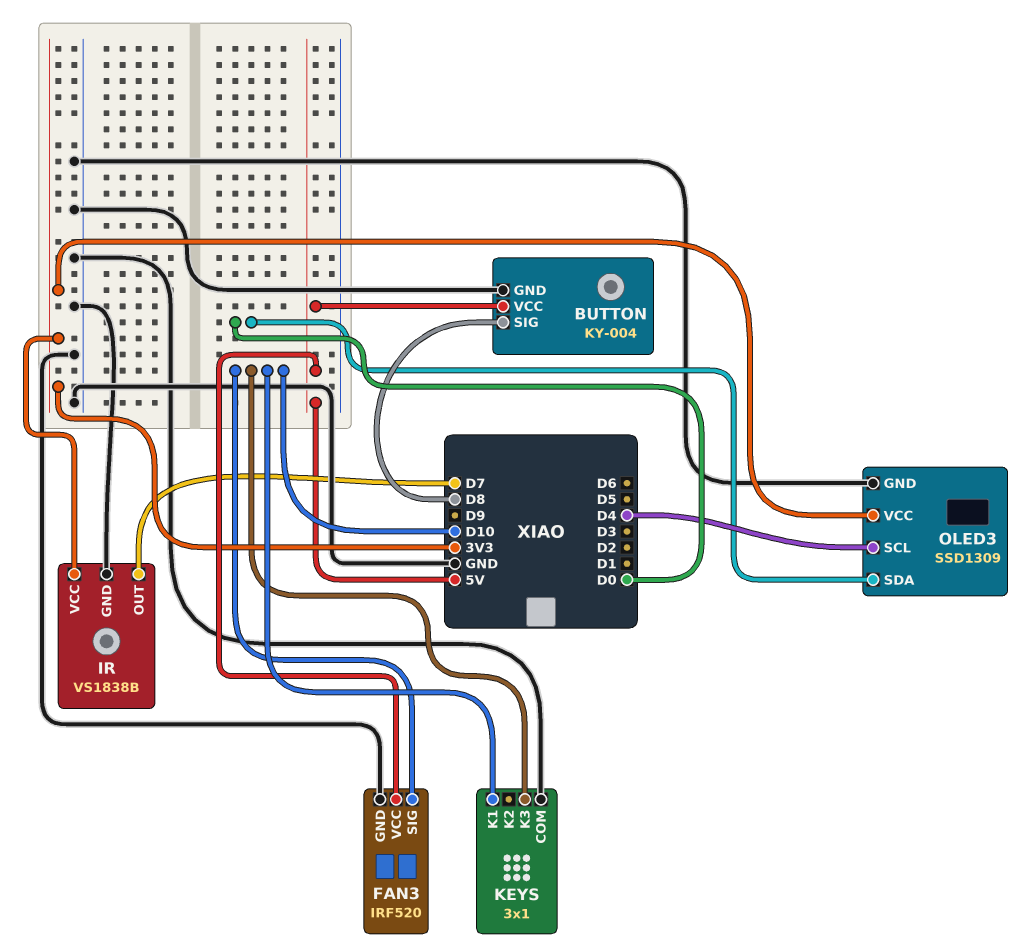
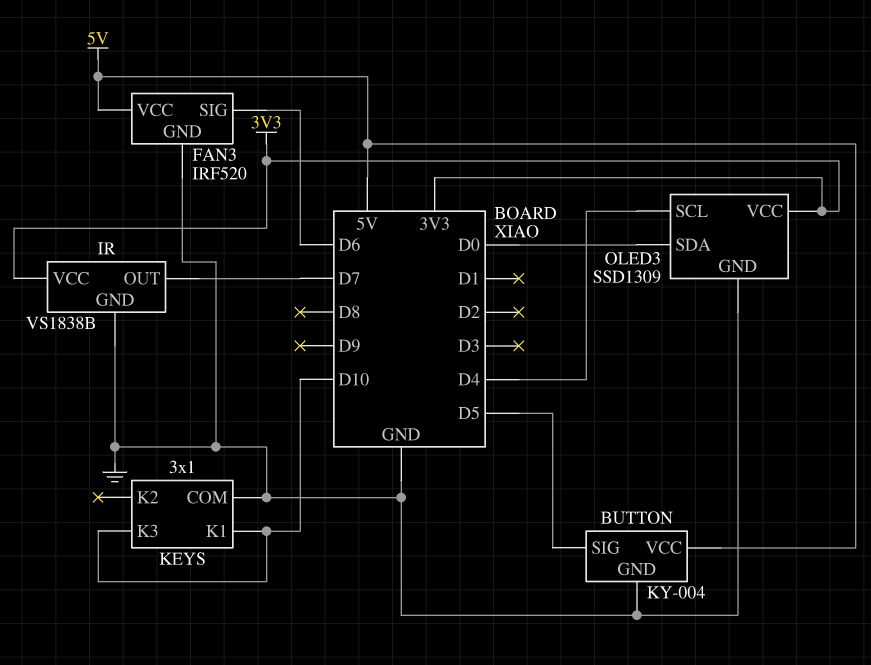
BUTTON pin SIG: D8 -> D5
FAN3 pin SIG: D10 -> D6

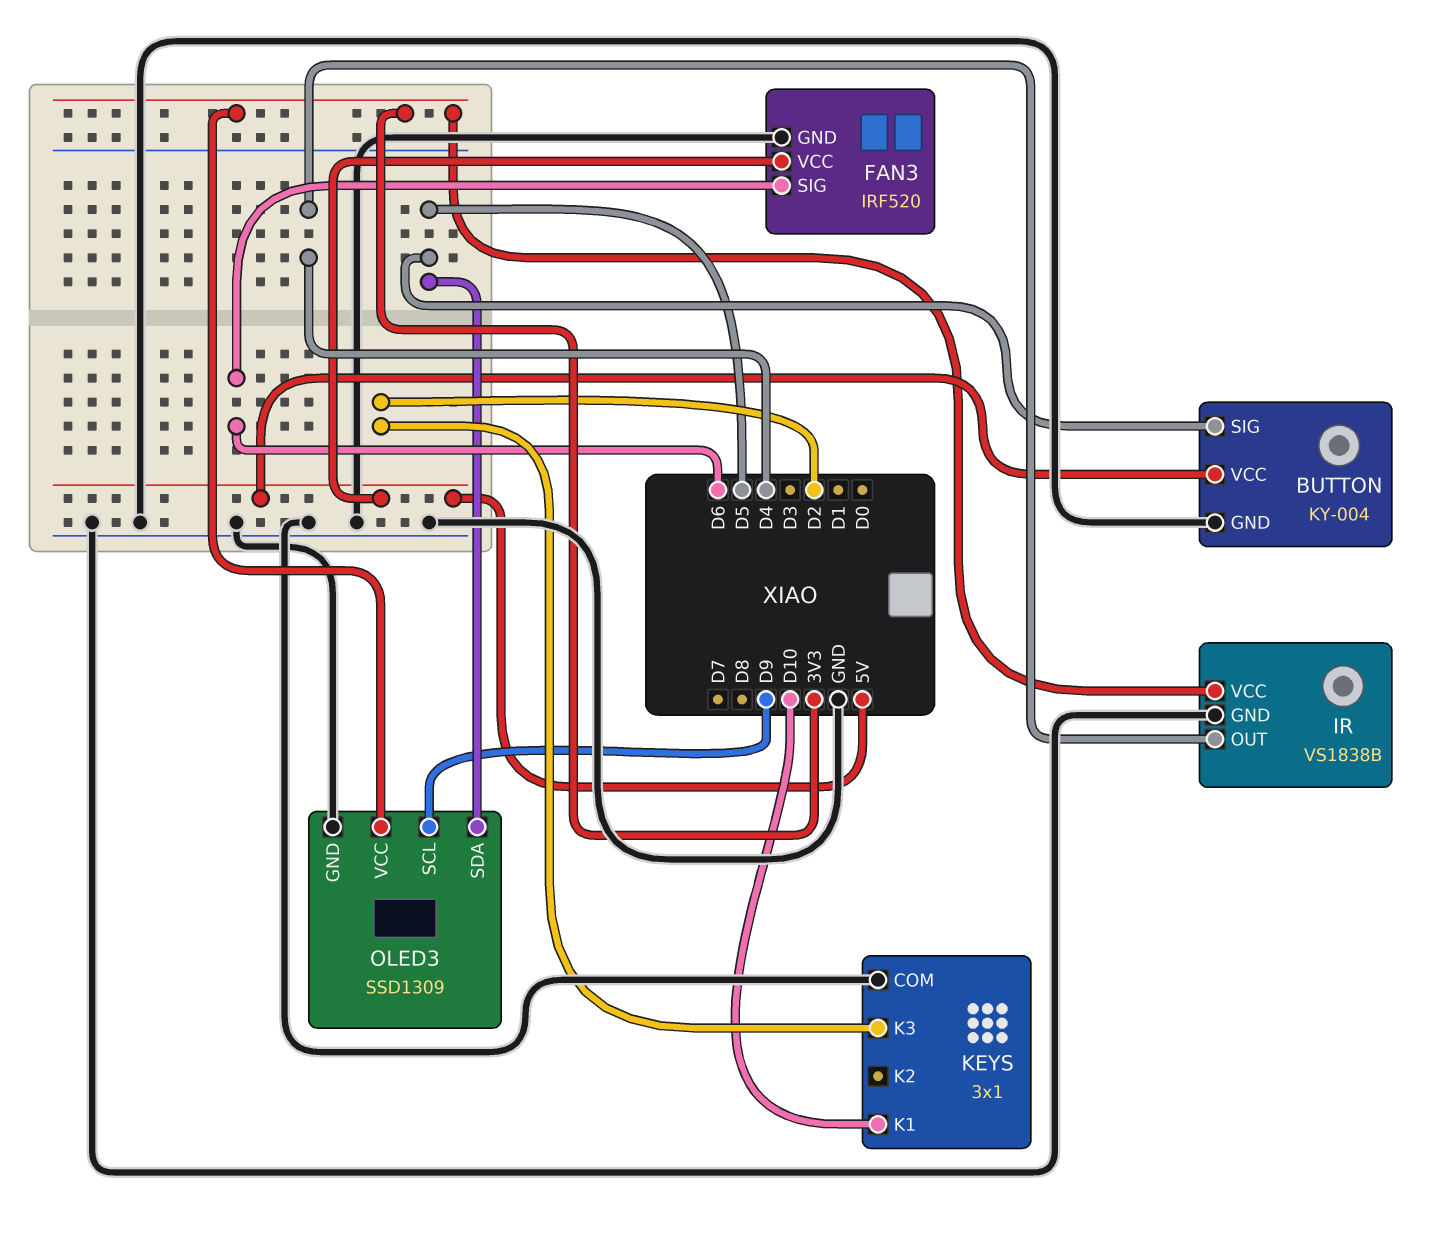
IR pin OUT: D7 -> D4
KEYS pin K3: D10 -> D2
OLED3 pin SCL: D4 -> D9
OLED3 pin SDA: D0 -> D5

